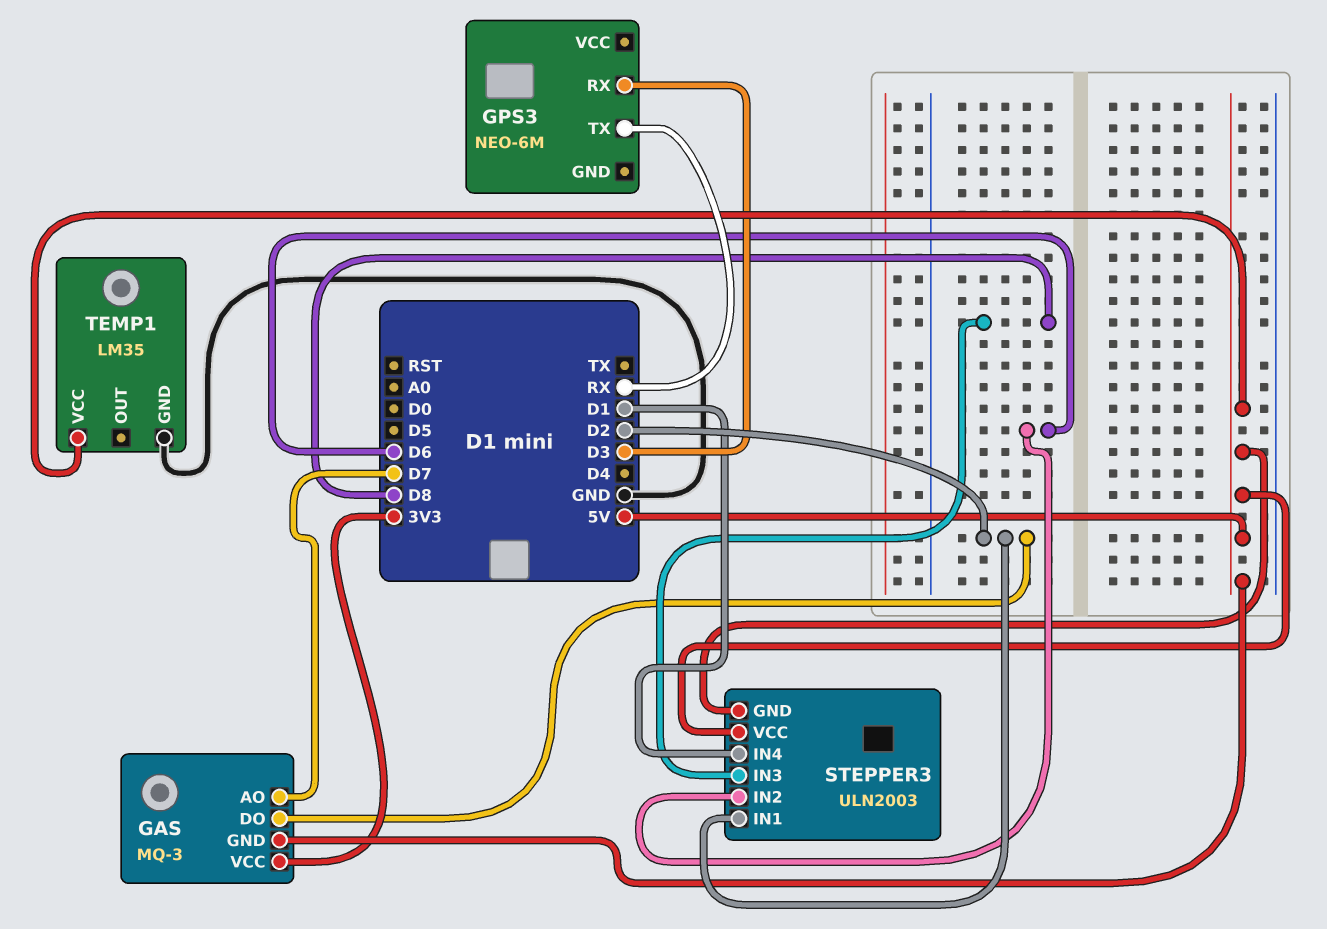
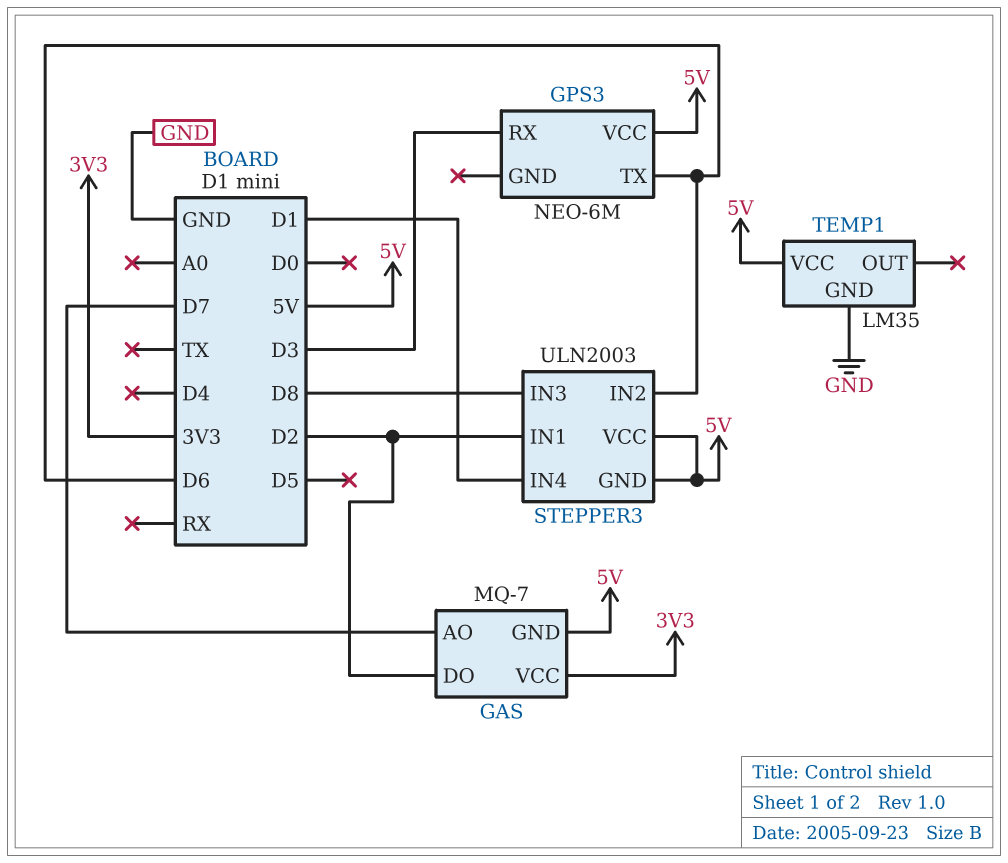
GAS: MQ-3 -> MQ-7
GPS3 pin TX: RX -> D6
GPS3 pin VCC: none -> 5V

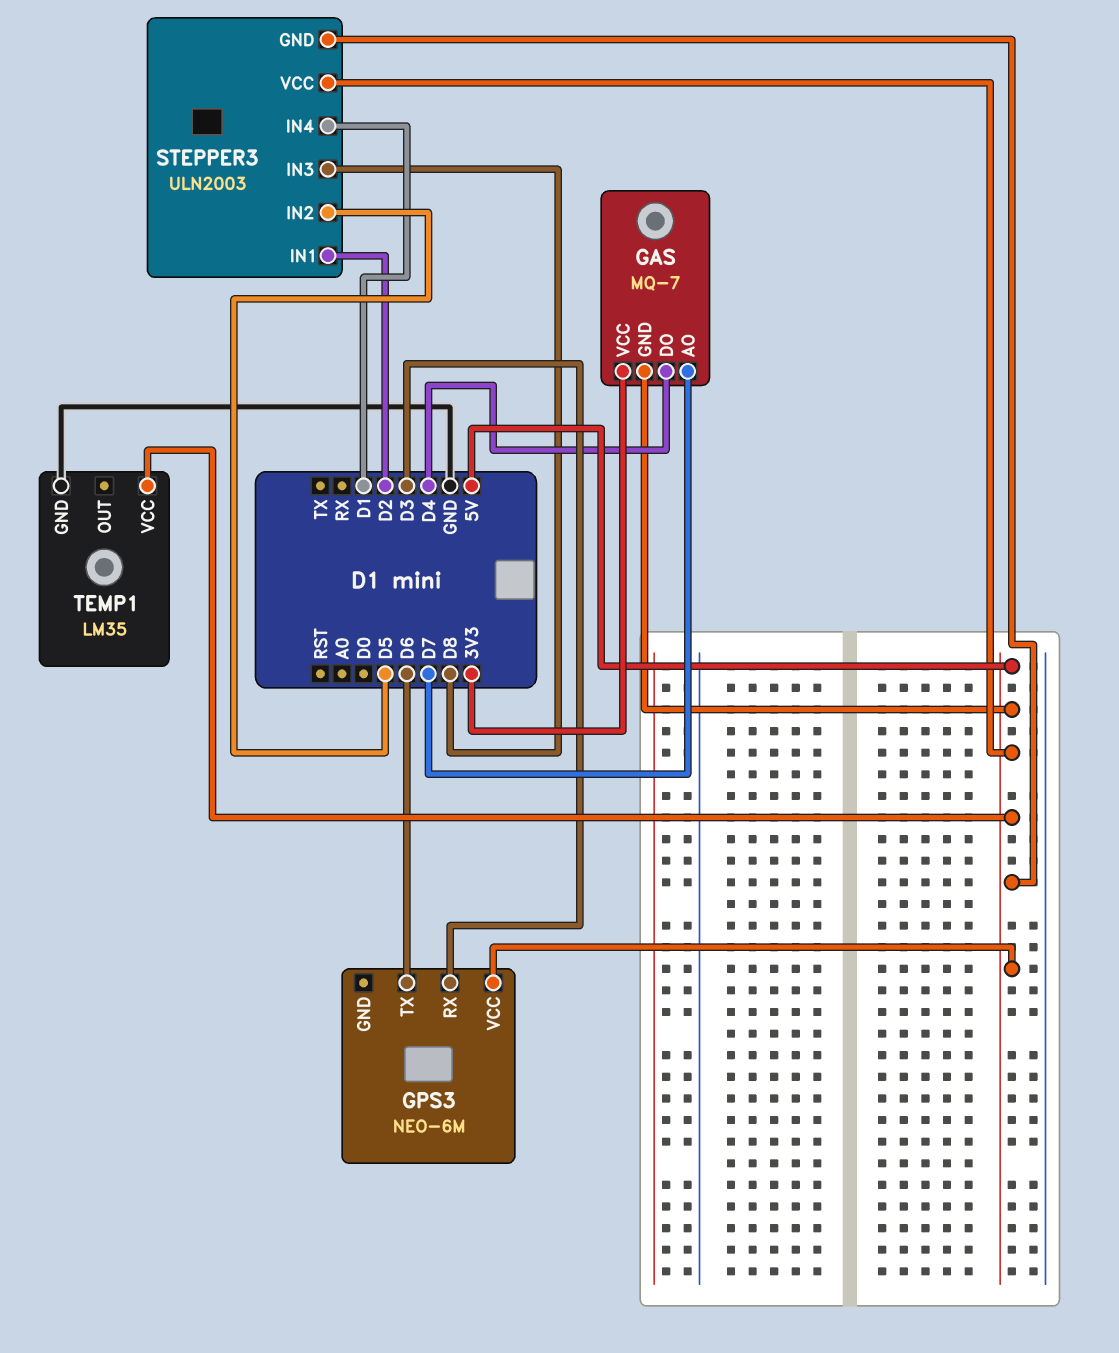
GAS pin DO: D2 -> D4
STEPPER3 pin IN2: D6 -> D5

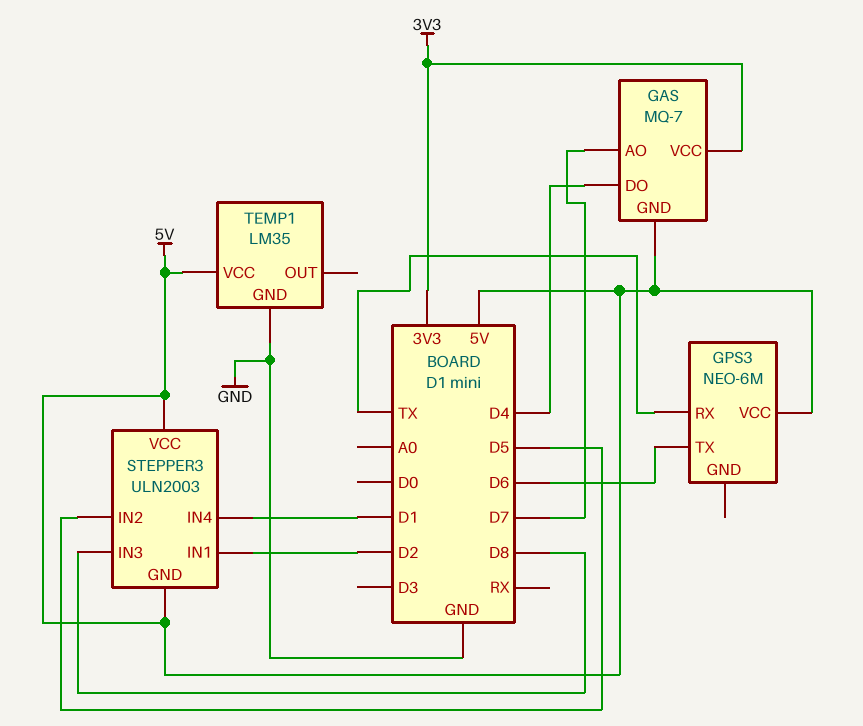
GPS3 pin RX: D3 -> TX

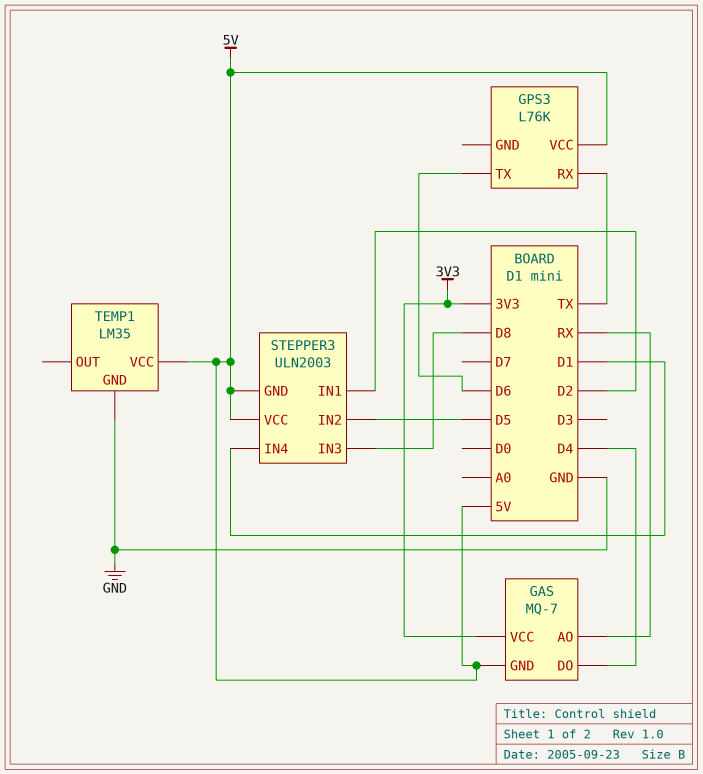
GAS pin AO: D7 -> RX
GPS3: NEO-6M -> L76K

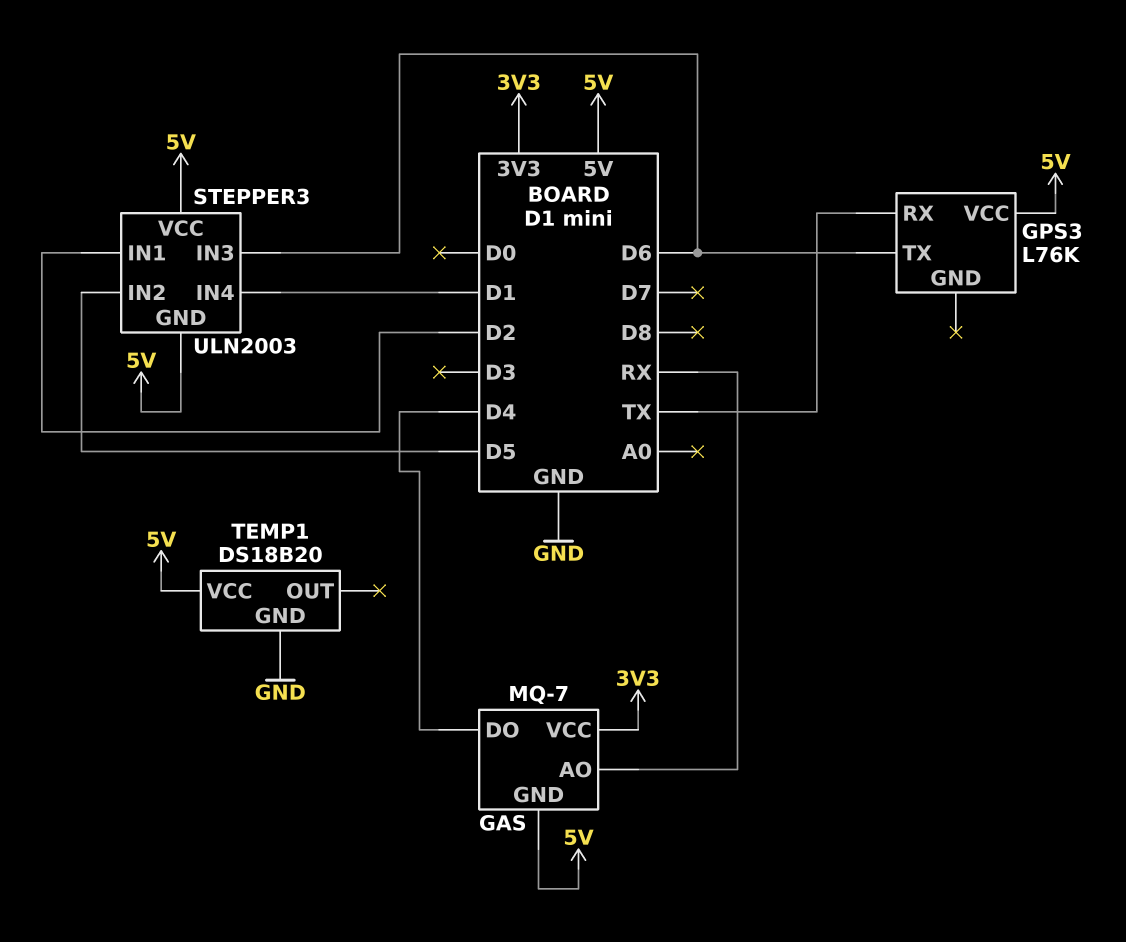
STEPPER3 pin IN3: D8 -> D6
TEMP1: LM35 -> DS18B20

